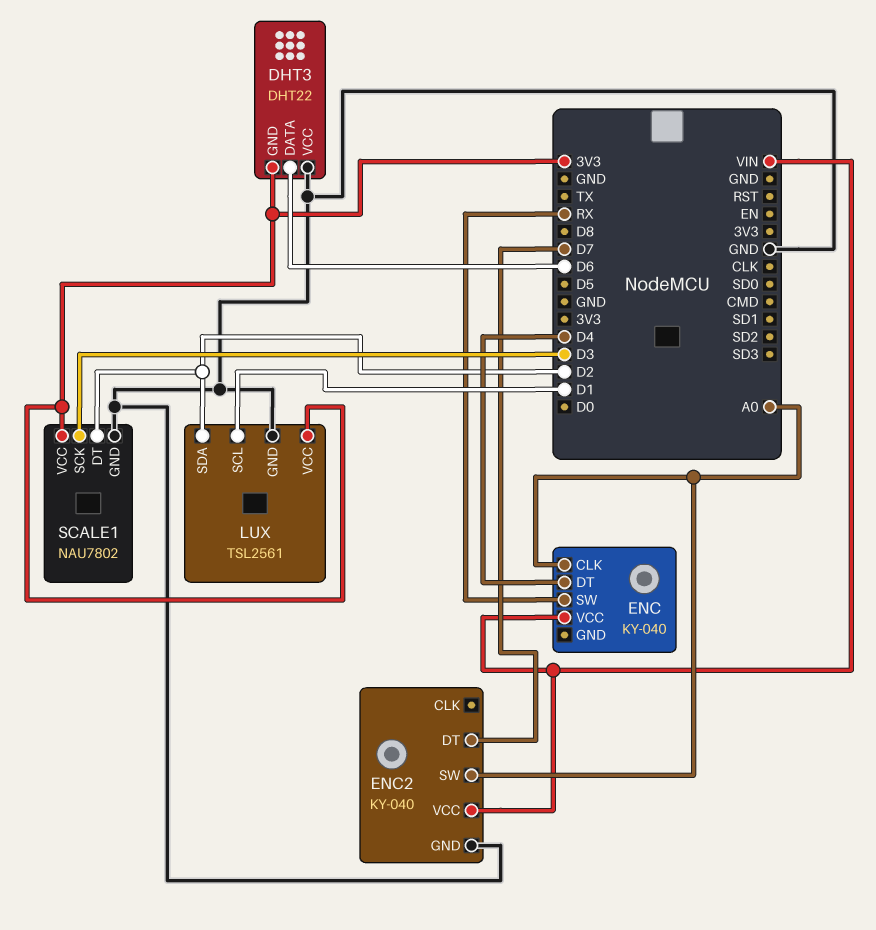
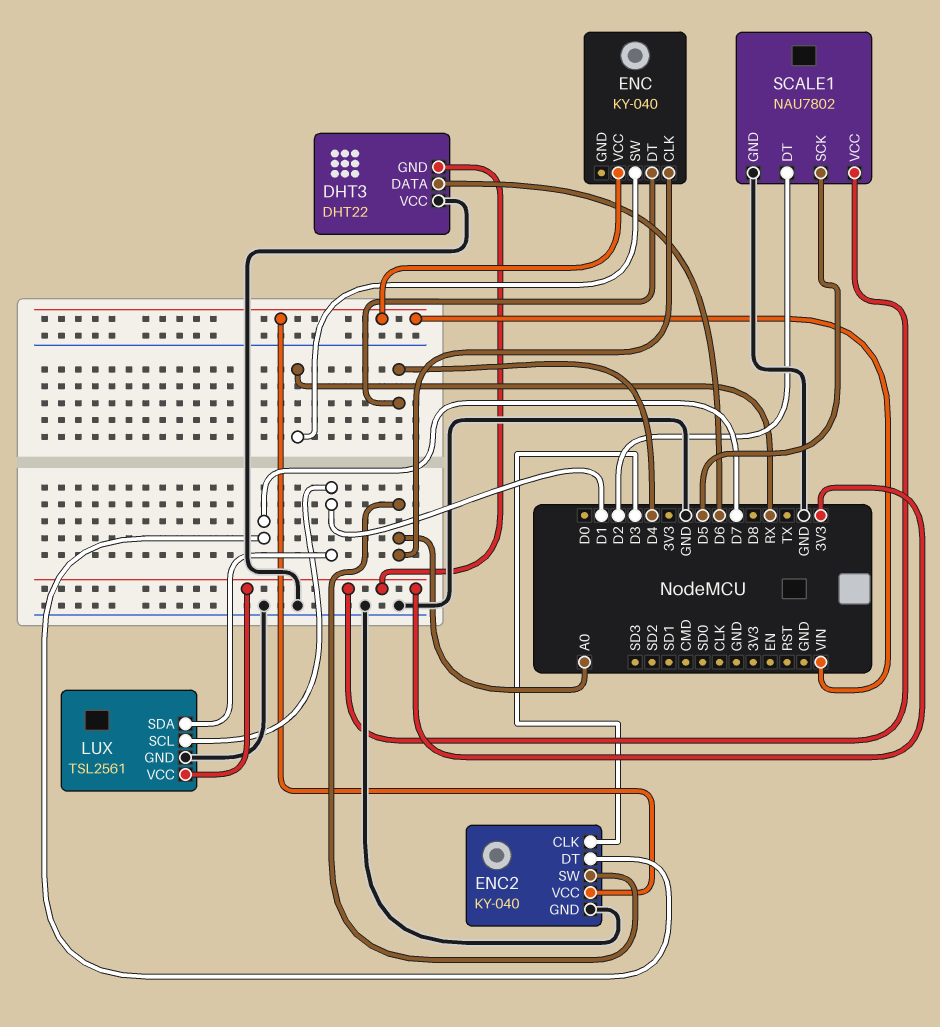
ENC2 pin CLK: none -> D3
LUX pin SDA: D2 -> D1
SCALE1 pin SCK: D3 -> D5

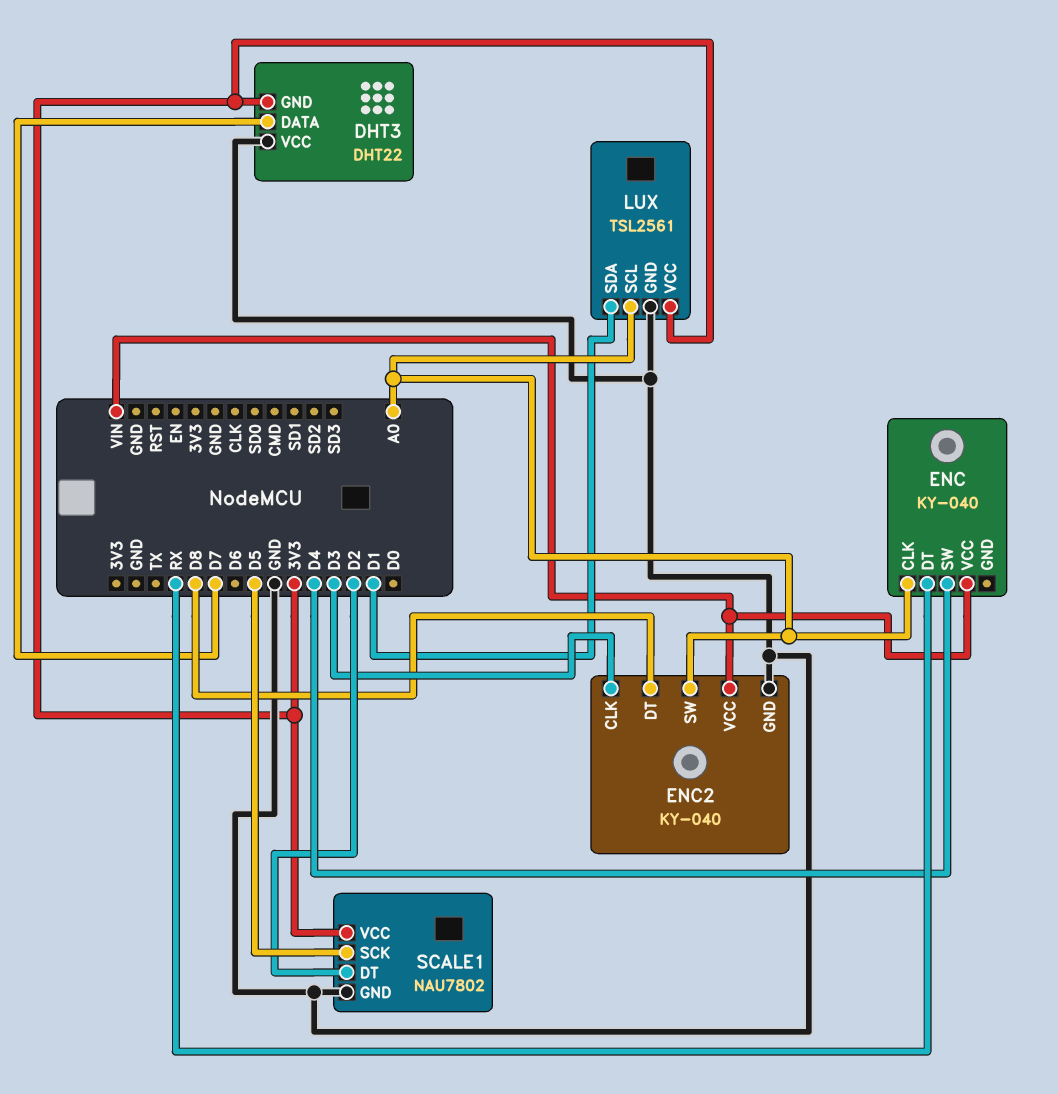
DHT3 pin DATA: D6 -> D7
ENC pin DT: D4 -> RX
ENC pin SW: RX -> D4
ENC2 pin DT: D7 -> D8
LUX pin SCL: D1 -> A0

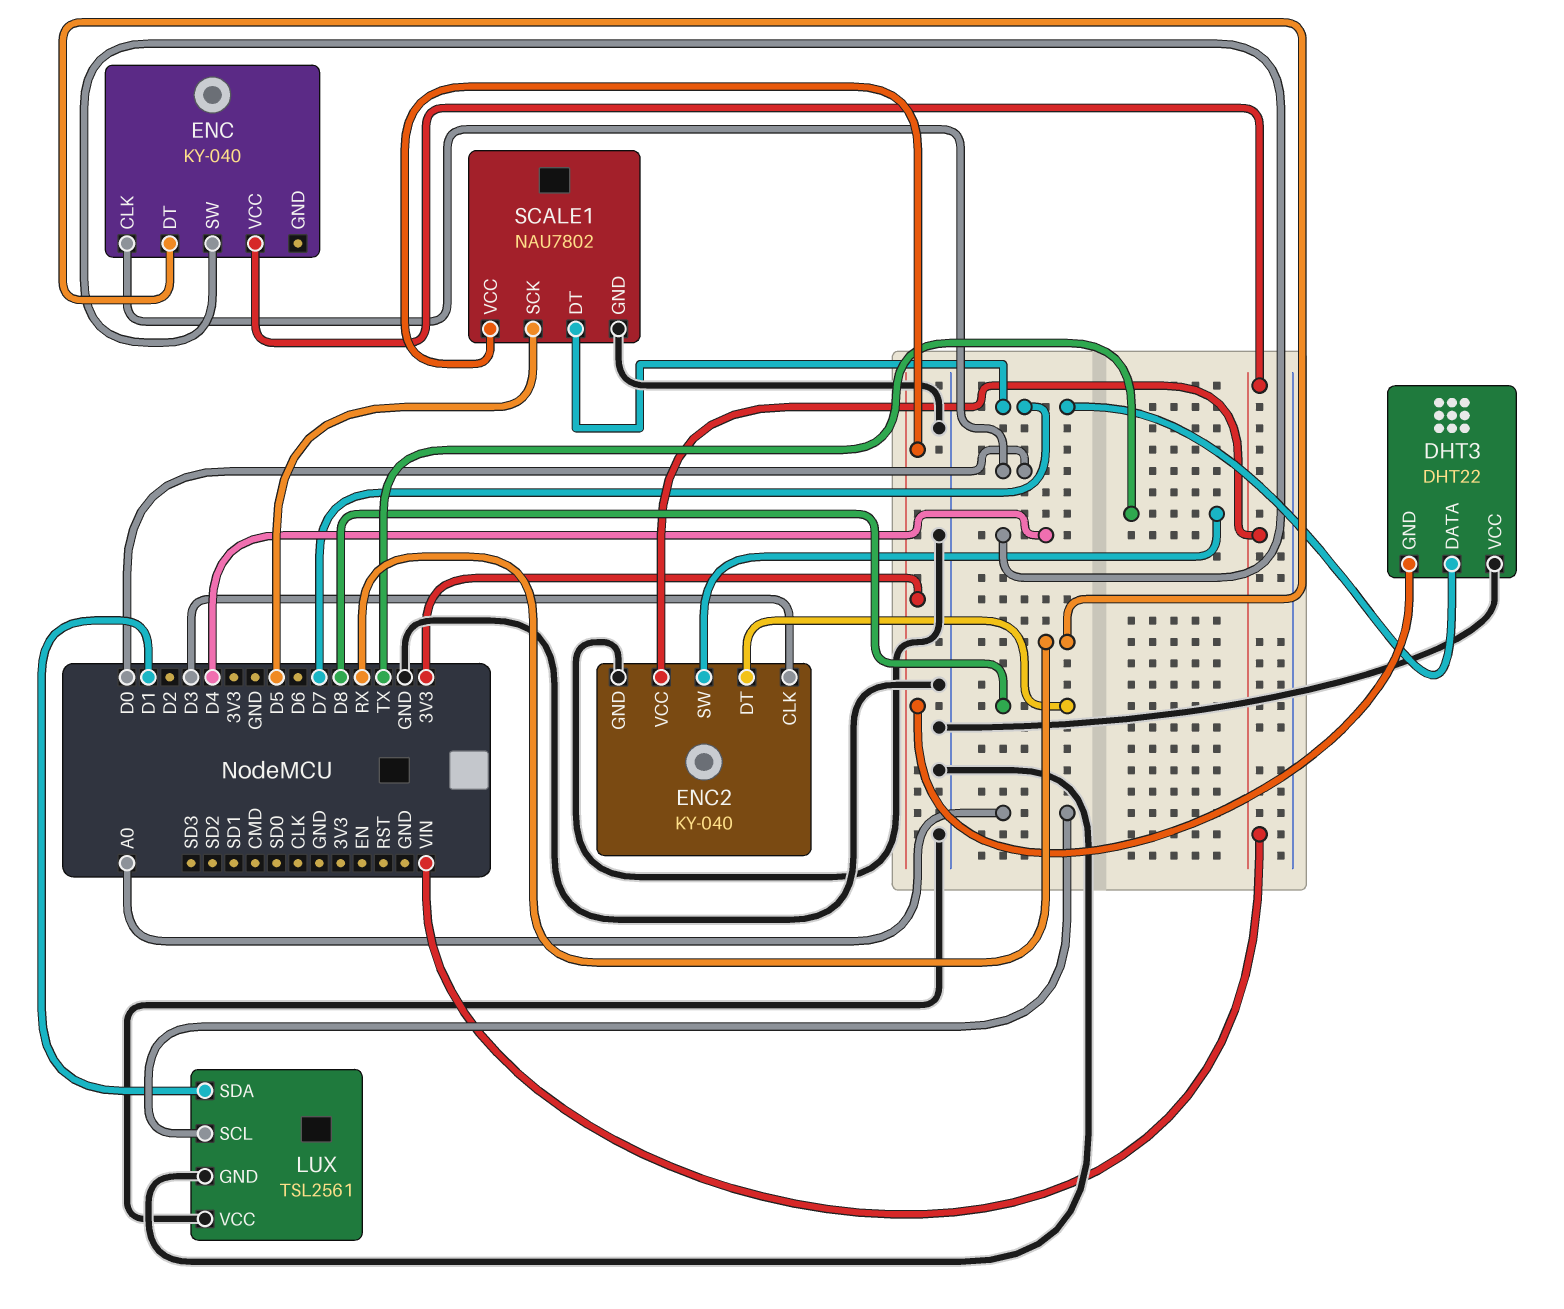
ENC pin CLK: A0 -> D0
ENC2 pin SW: A0 -> TX
LUX pin VCC: 3V3 -> GND
SCALE1 pin DT: D2 -> D7

